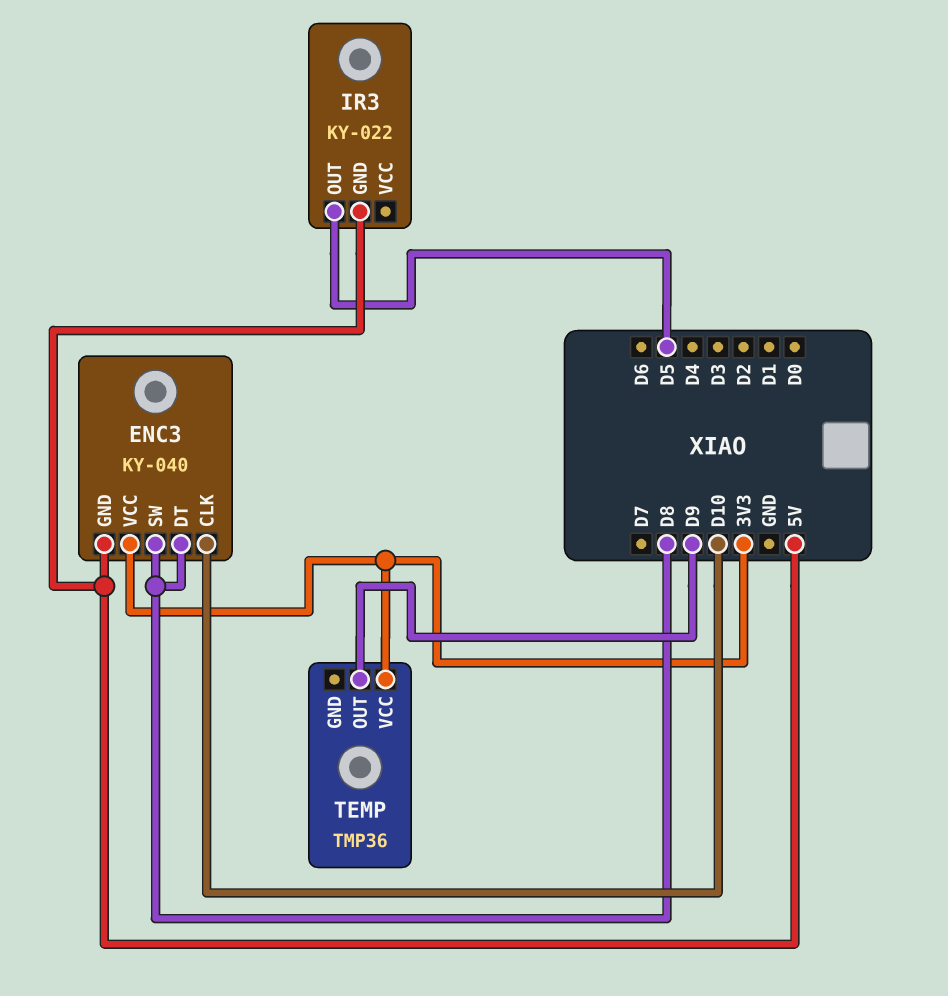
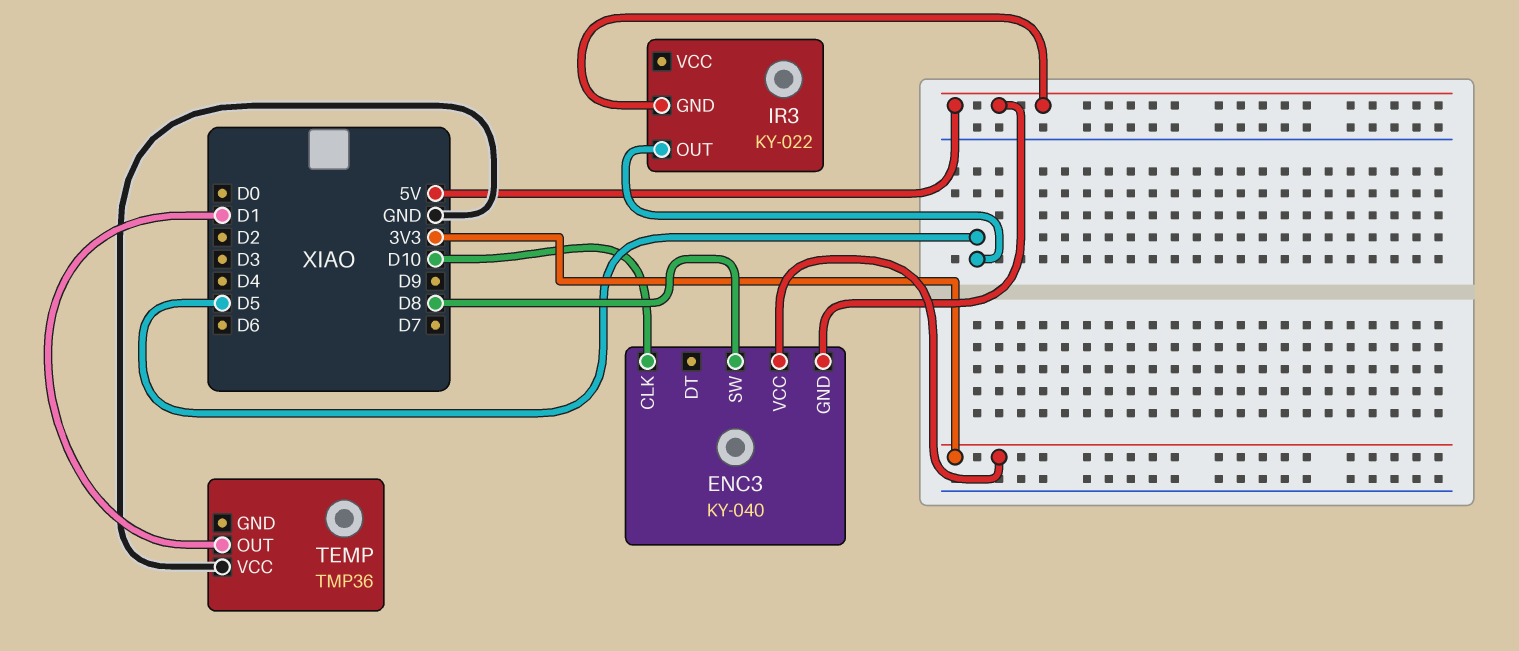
ENC3 pin DT: D8 -> none
TEMP pin OUT: D9 -> D1
TEMP pin VCC: 3V3 -> GND

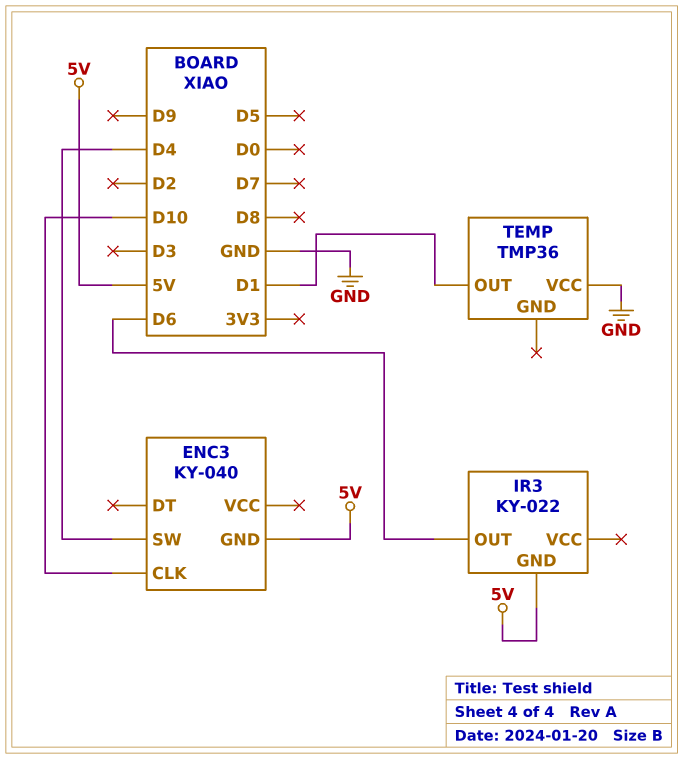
ENC3 pin SW: D8 -> D4
ENC3 pin VCC: 3V3 -> none
IR3 pin OUT: D5 -> D6

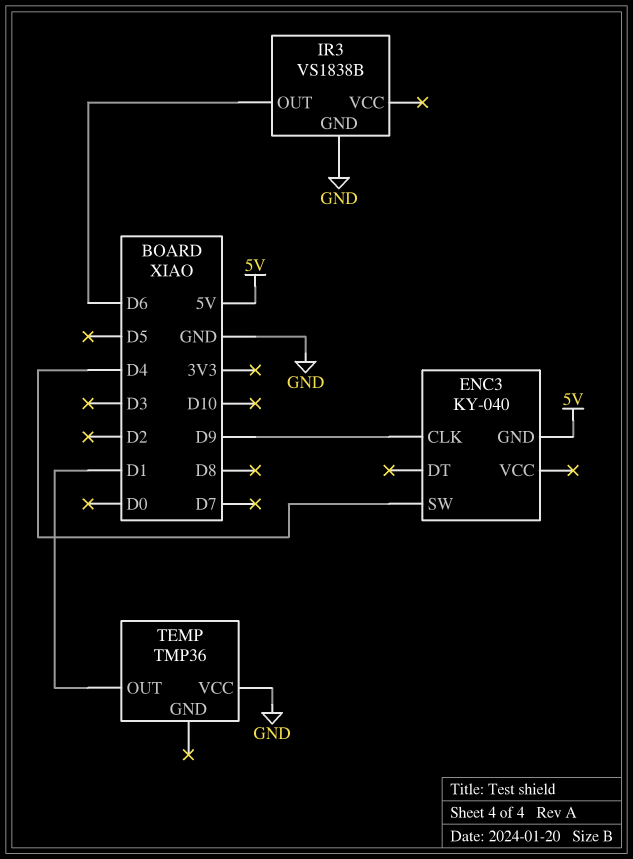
ENC3 pin CLK: D10 -> D9
IR3: KY-022 -> VS1838B
IR3 pin GND: 5V -> GND

